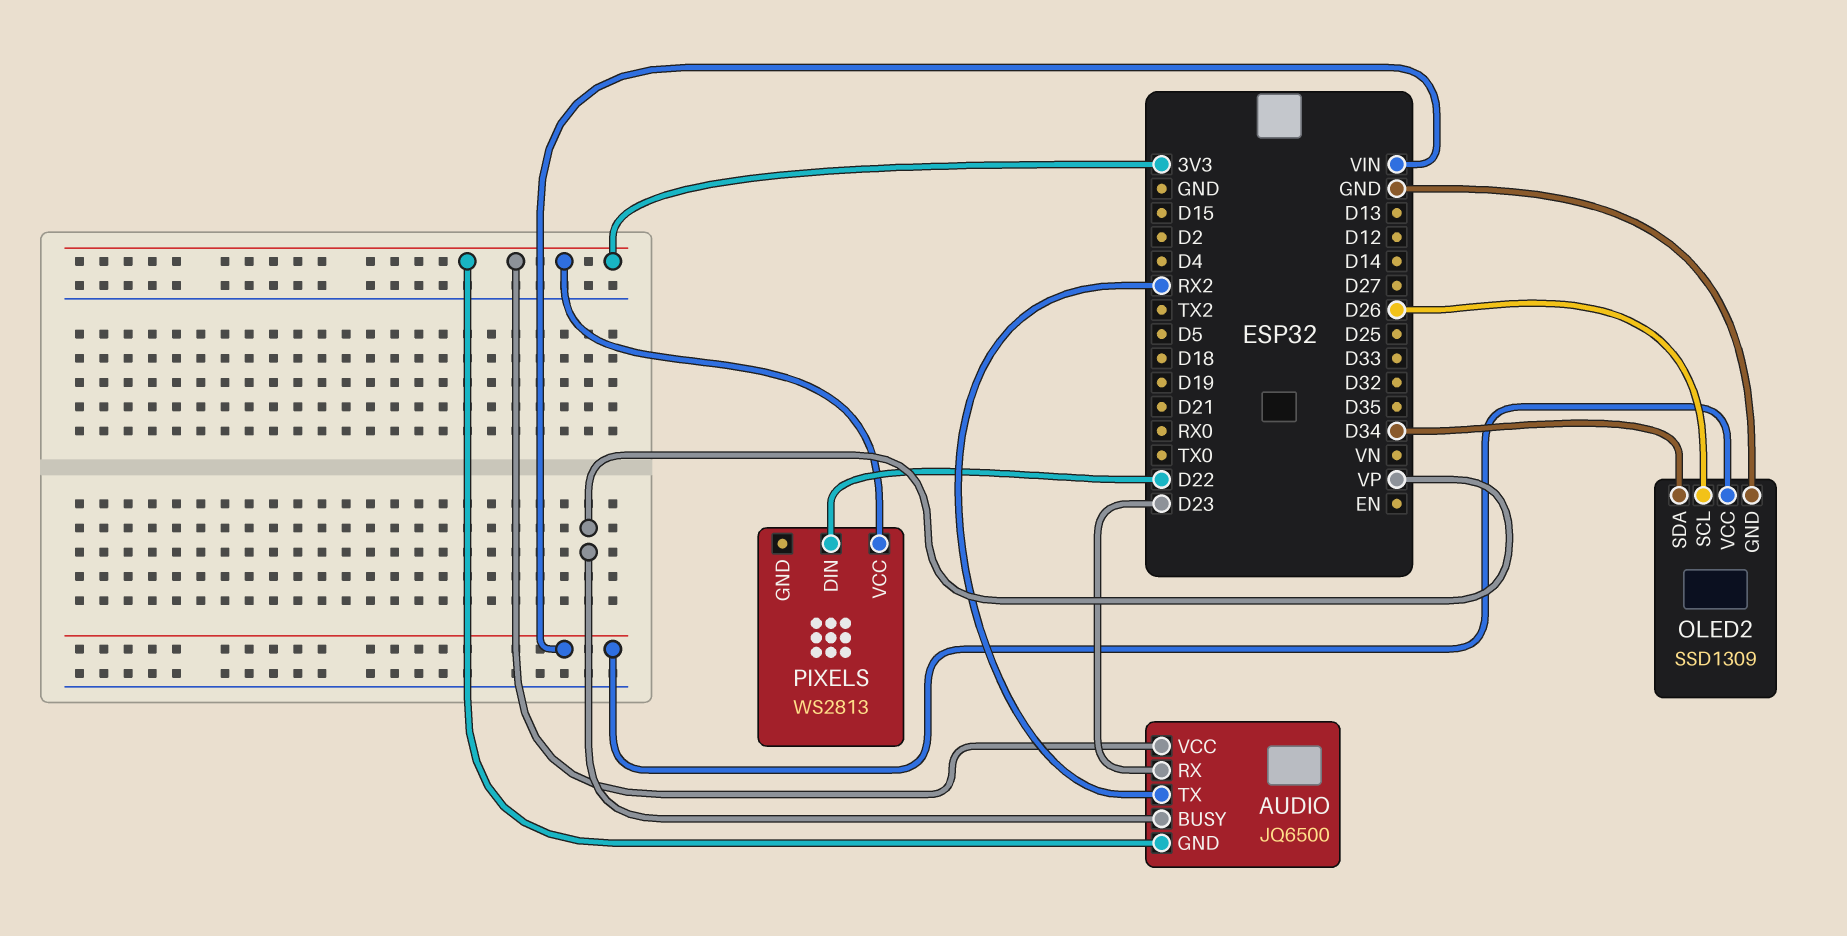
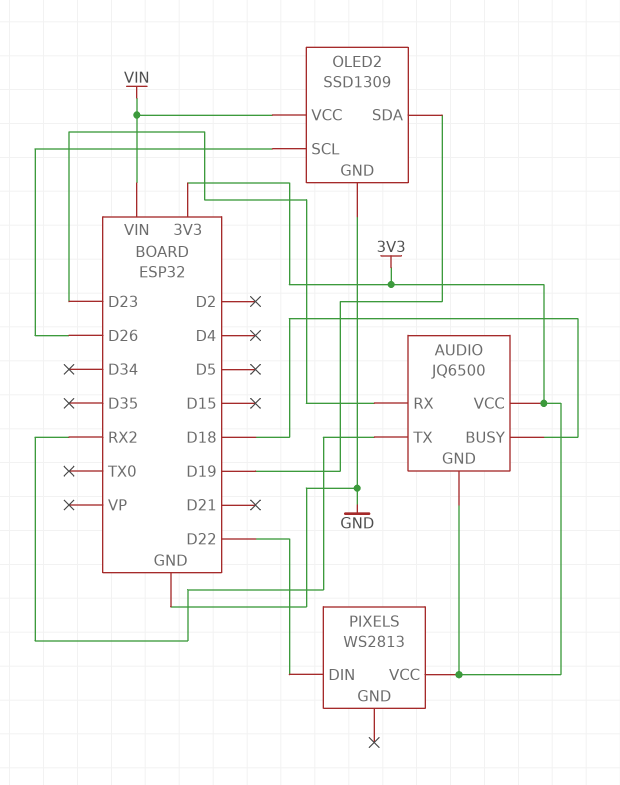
AUDIO pin BUSY: VP -> D18
OLED2 pin SDA: D34 -> D19

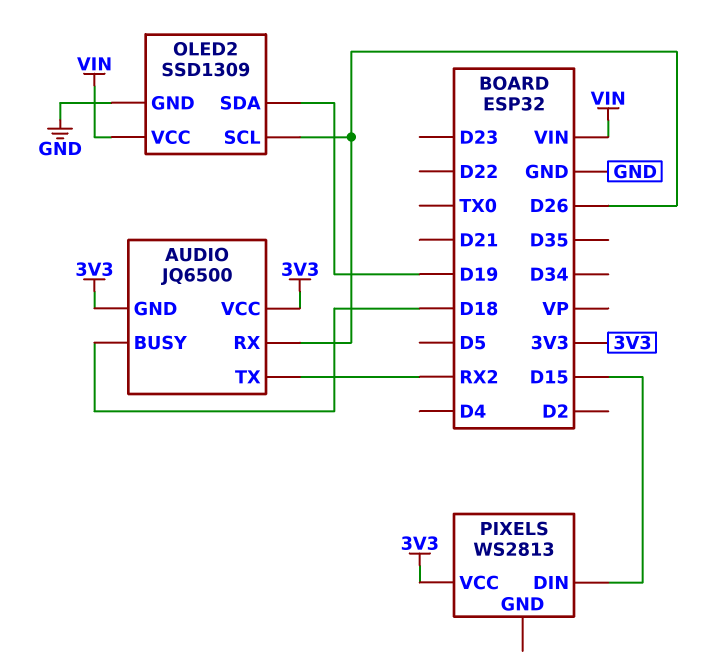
AUDIO pin RX: D23 -> D26
PIXELS pin DIN: D22 -> D15

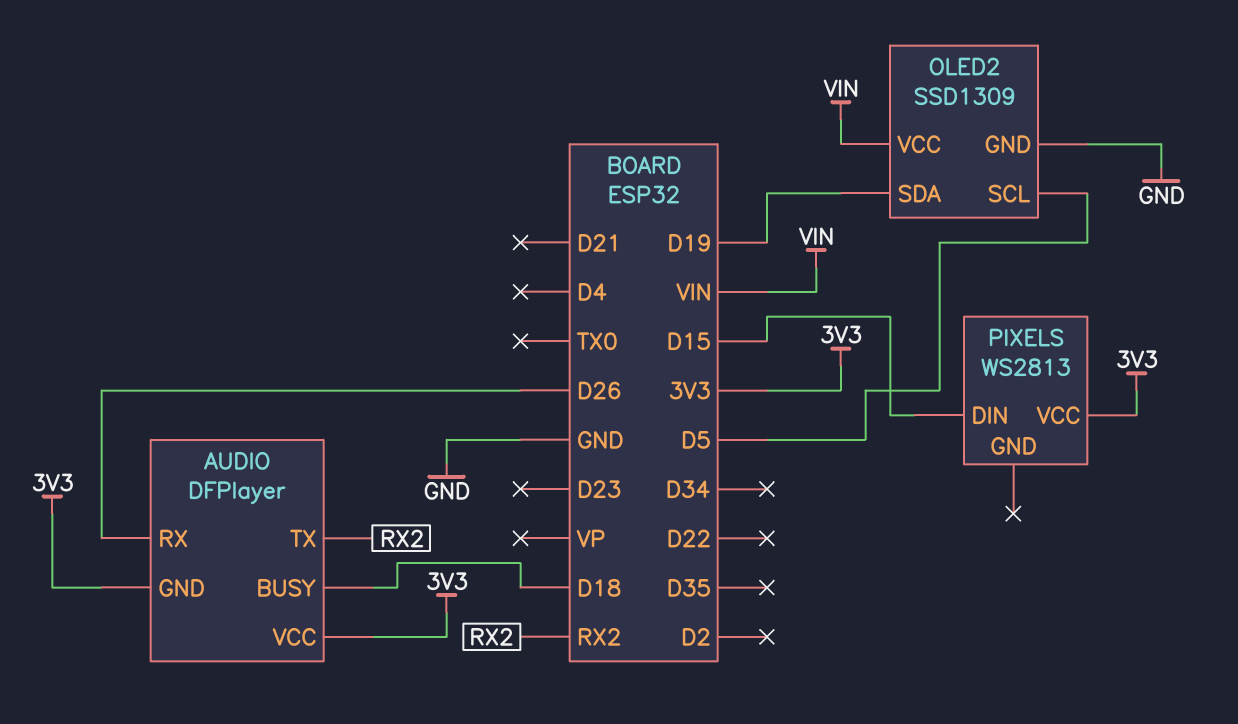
AUDIO: JQ6500 -> DFPlayer
OLED2 pin SCL: D26 -> D5

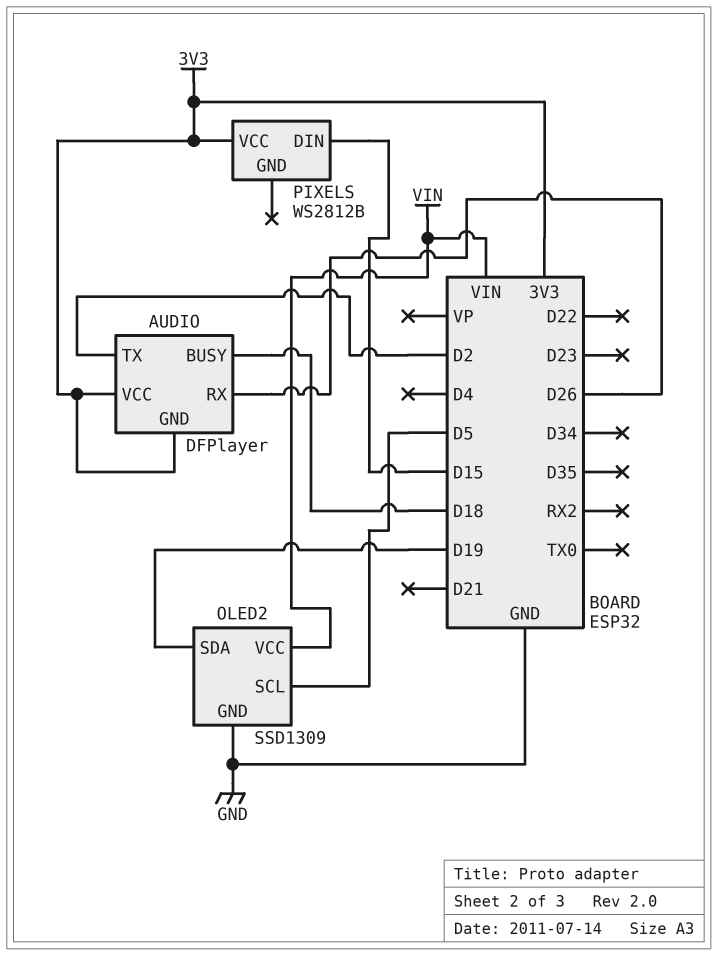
AUDIO pin TX: RX2 -> D2
PIXELS: WS2813 -> WS2812B

